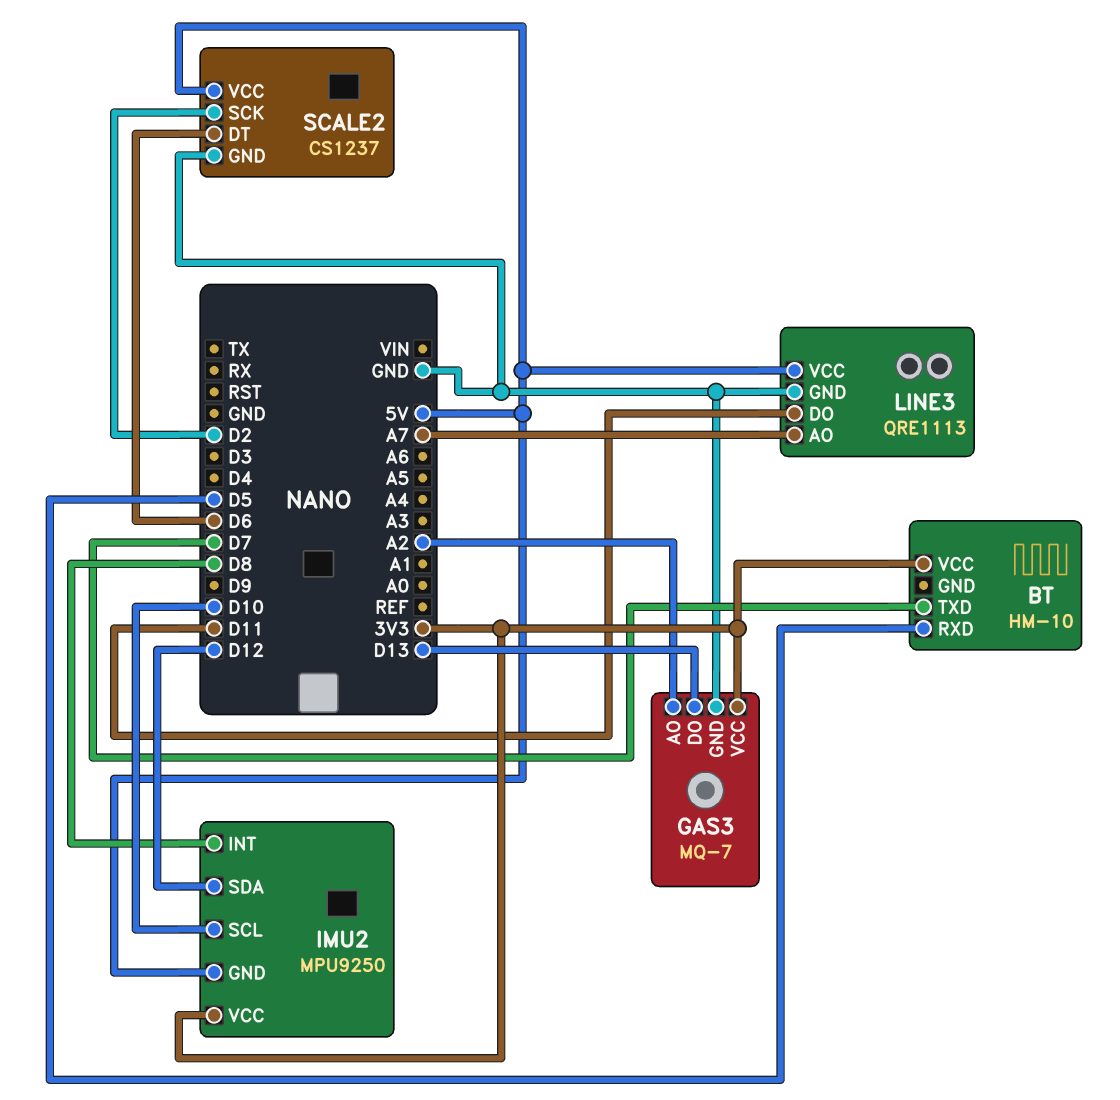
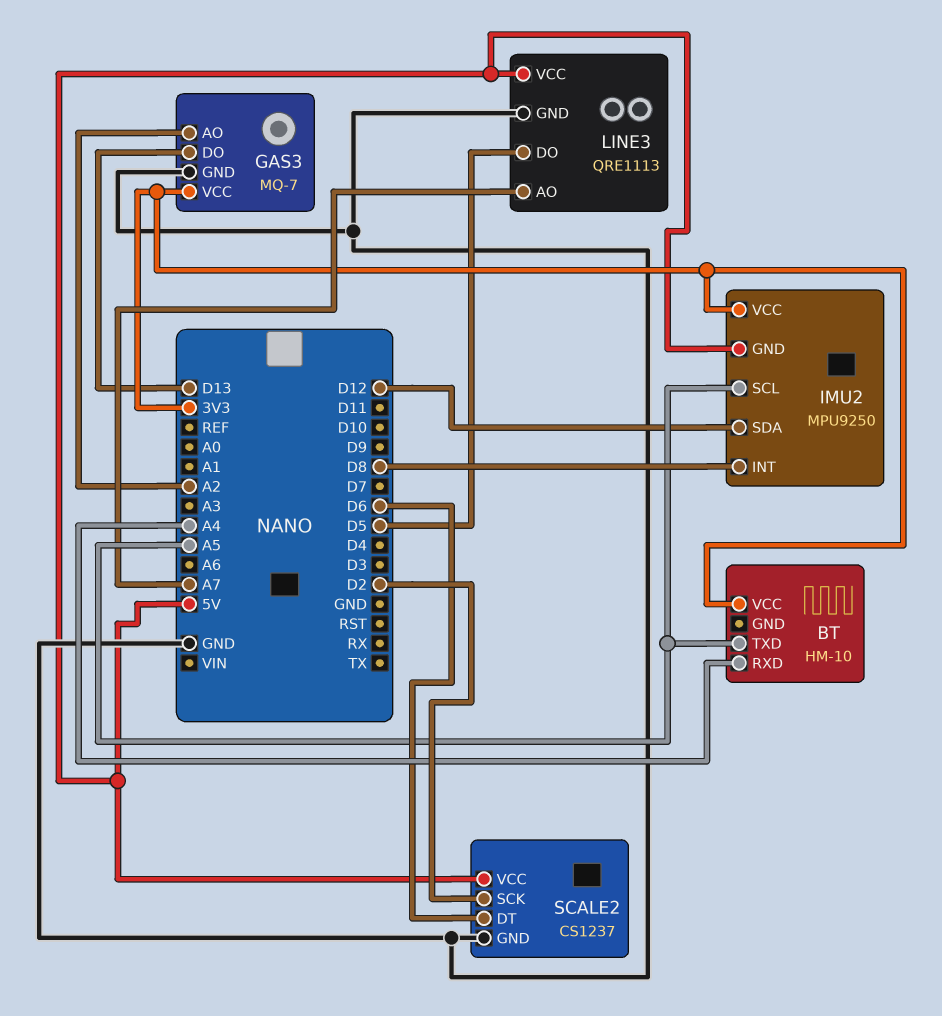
BT pin RXD: D5 -> A4
BT pin TXD: D7 -> A5
IMU2 pin SCL: D10 -> A5
LINE3 pin DO: D11 -> D5

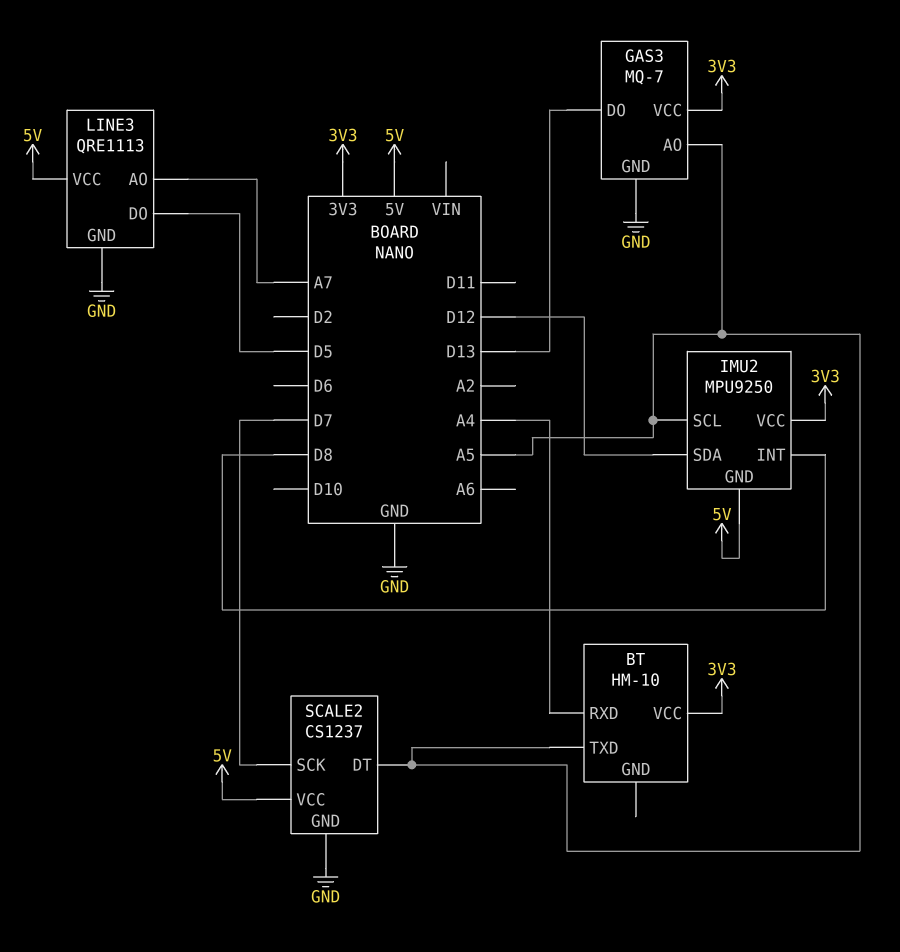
GAS3 pin AO: A2 -> A5
SCALE2 pin DT: D6 -> A5
SCALE2 pin SCK: D2 -> D7

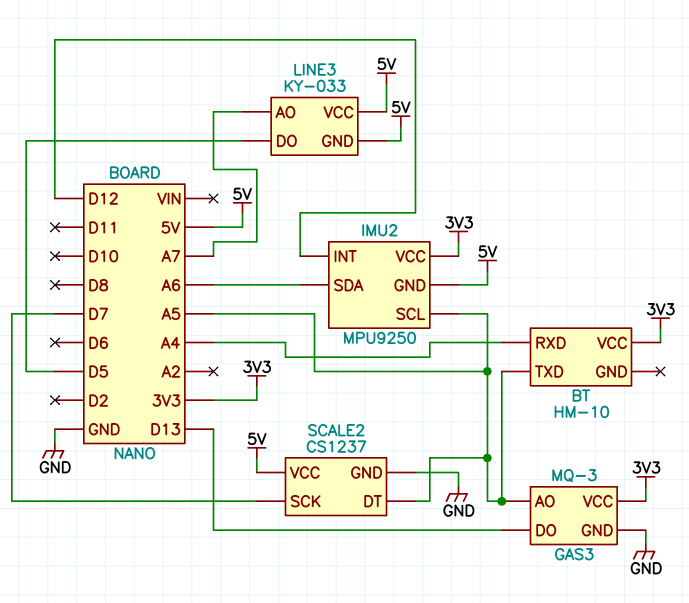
GAS3: MQ-7 -> MQ-3
IMU2 pin INT: D8 -> D12
IMU2 pin SDA: D12 -> A6
LINE3: QRE1113 -> KY-033
LINE3 pin GND: GND -> 5V

